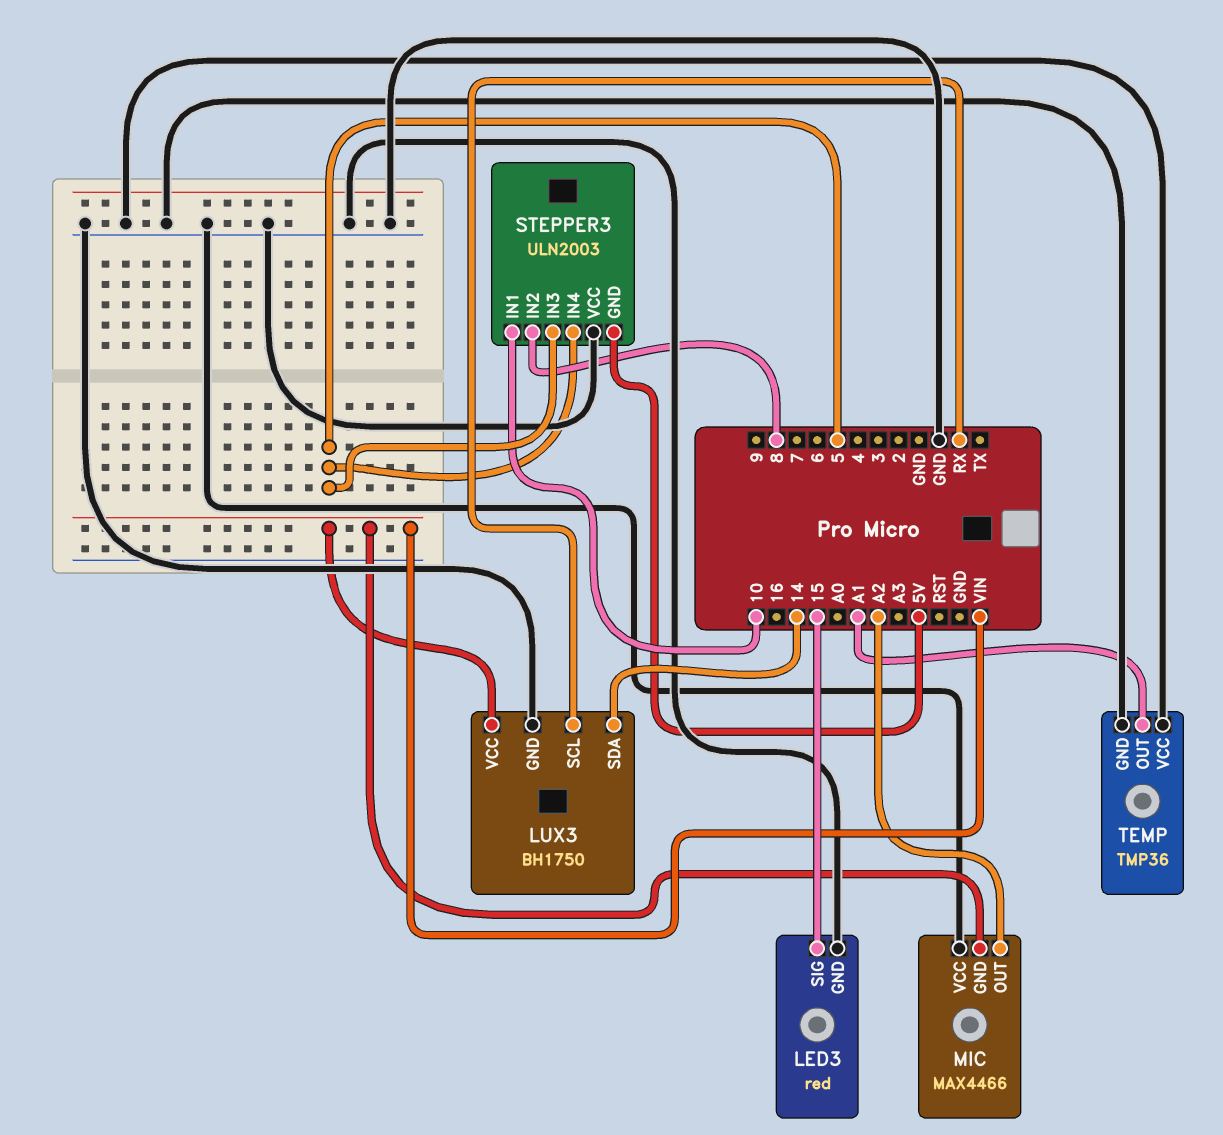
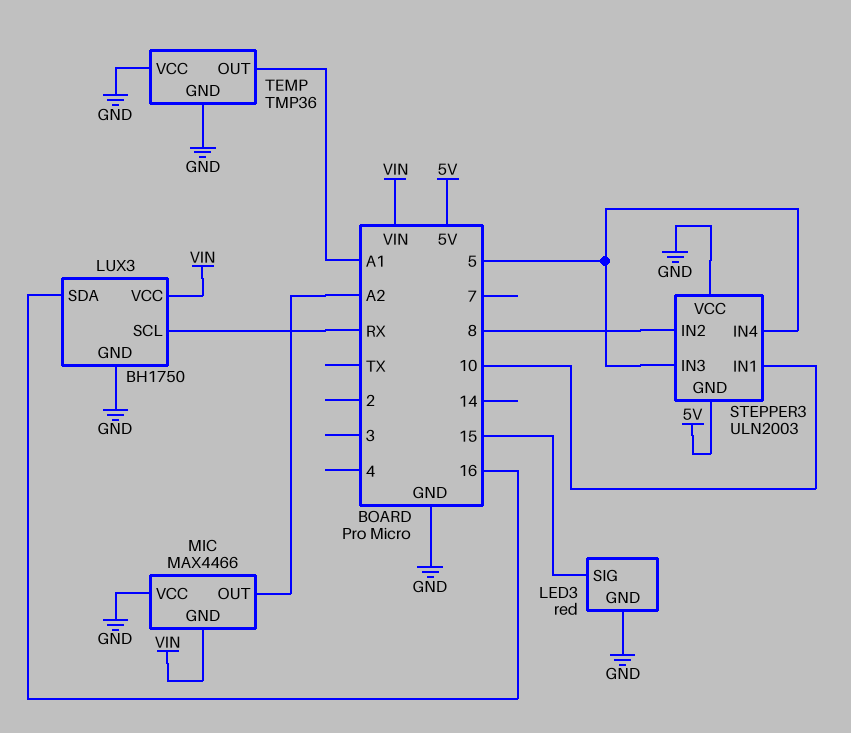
LUX3 pin SDA: 14 -> 16

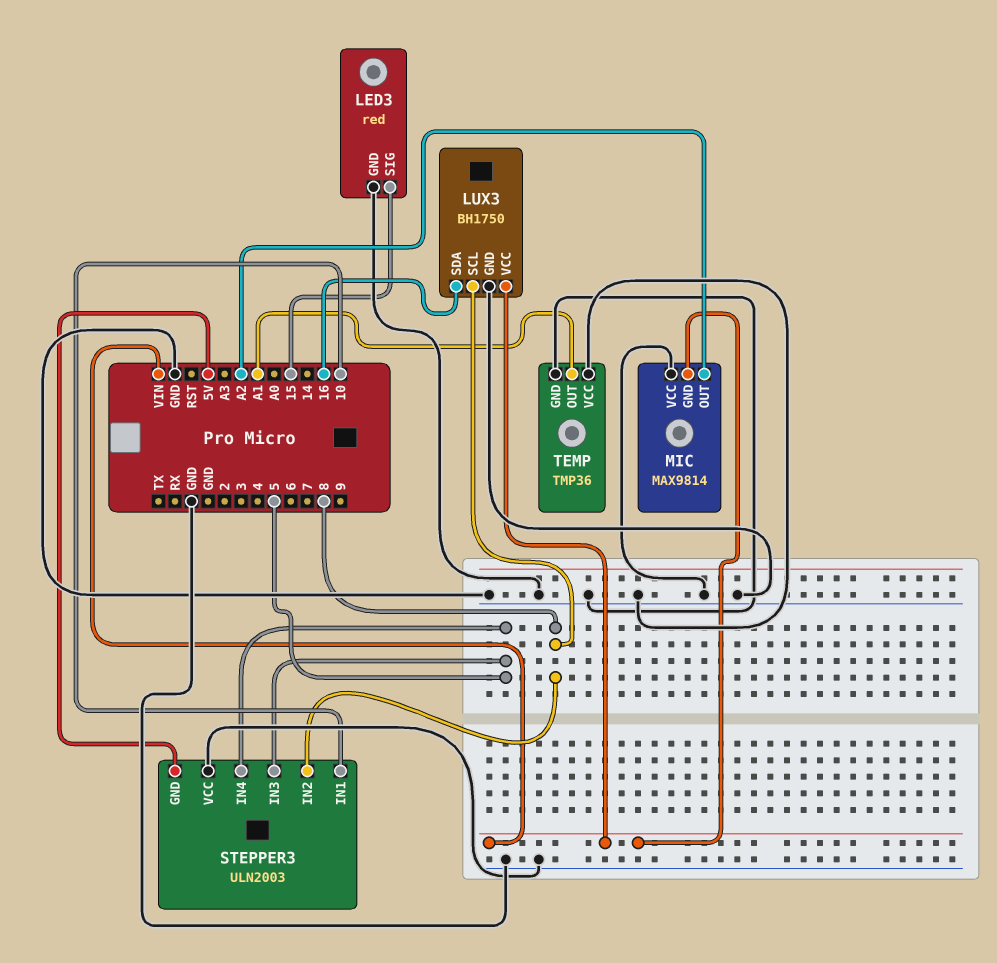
LUX3 pin SCL: RX -> 8
MIC: MAX4466 -> MAX9814

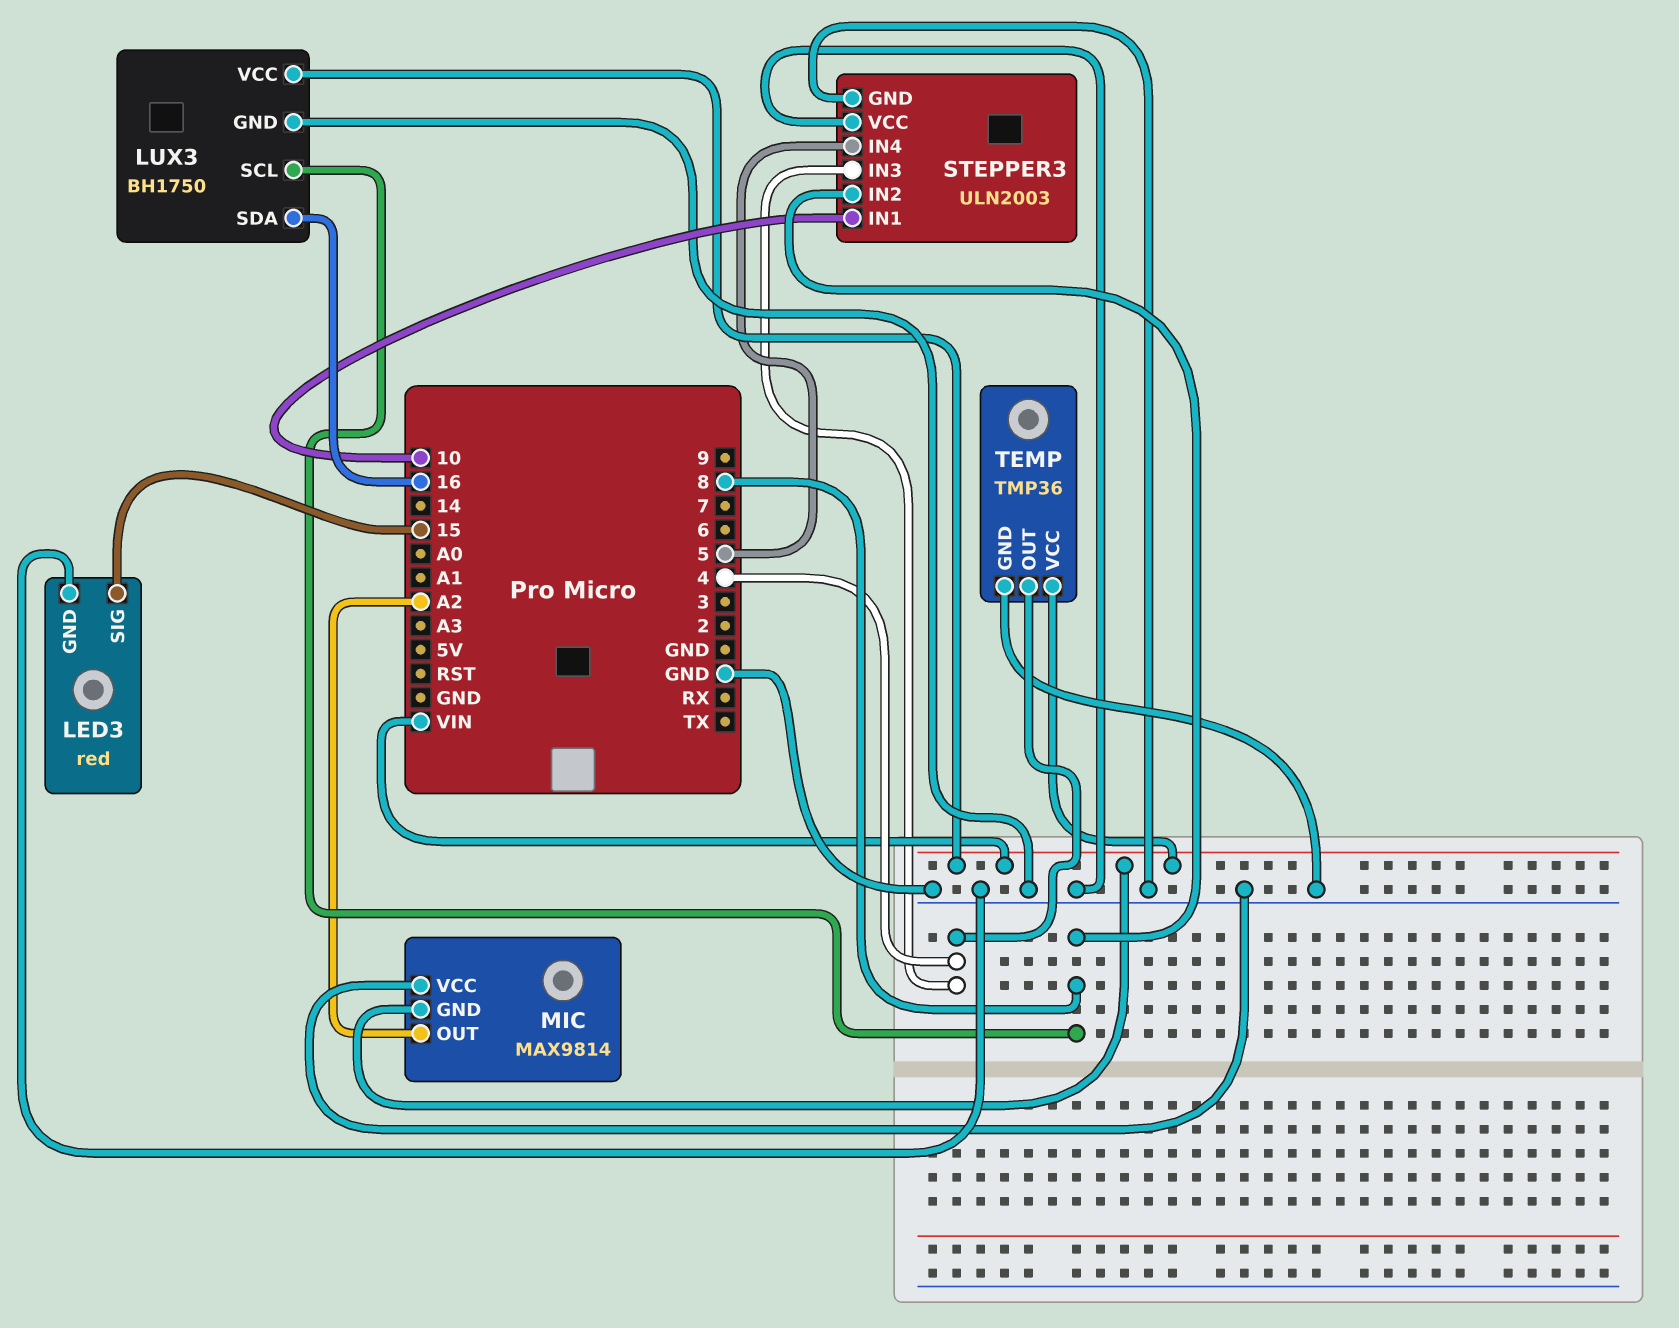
STEPPER3 pin GND: 5V -> GND
STEPPER3 pin IN3: 5 -> 4
TEMP pin OUT: A1 -> 4
TEMP pin VCC: GND -> VIN

